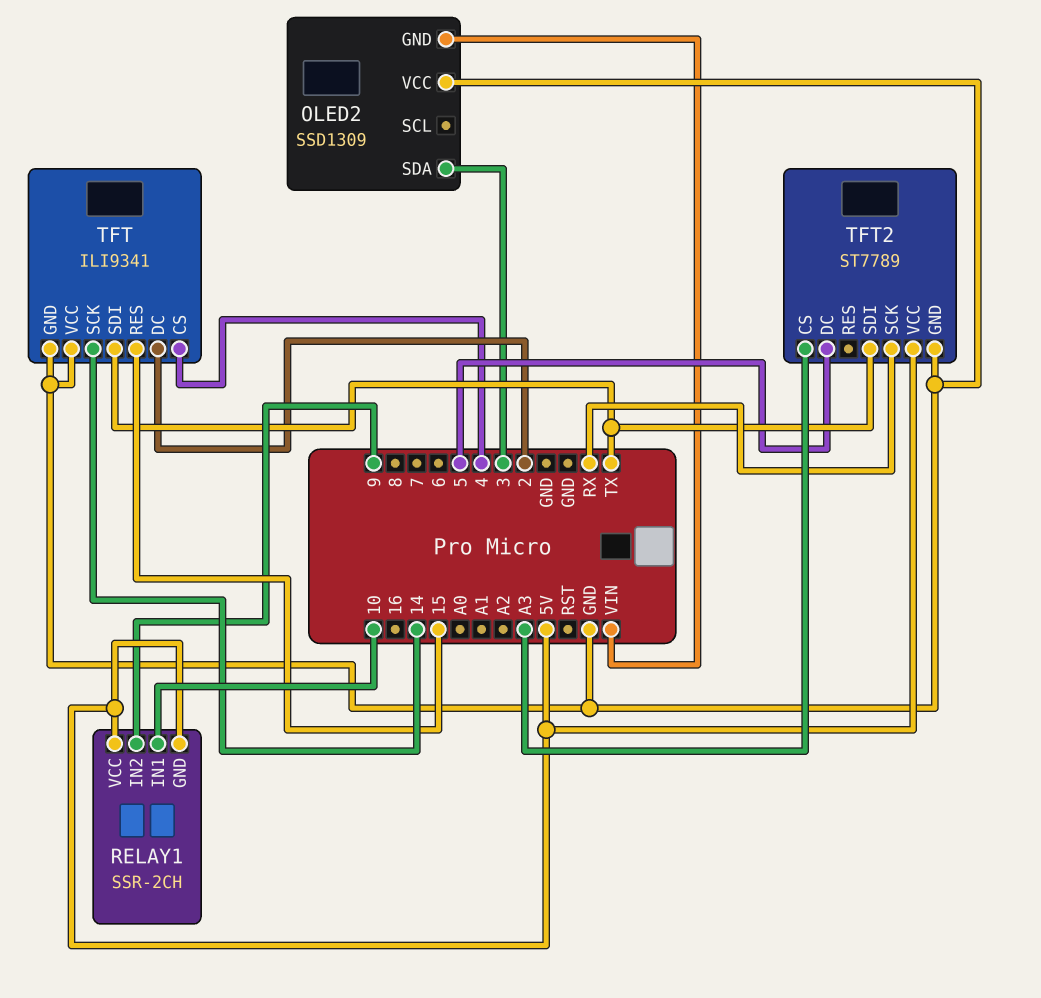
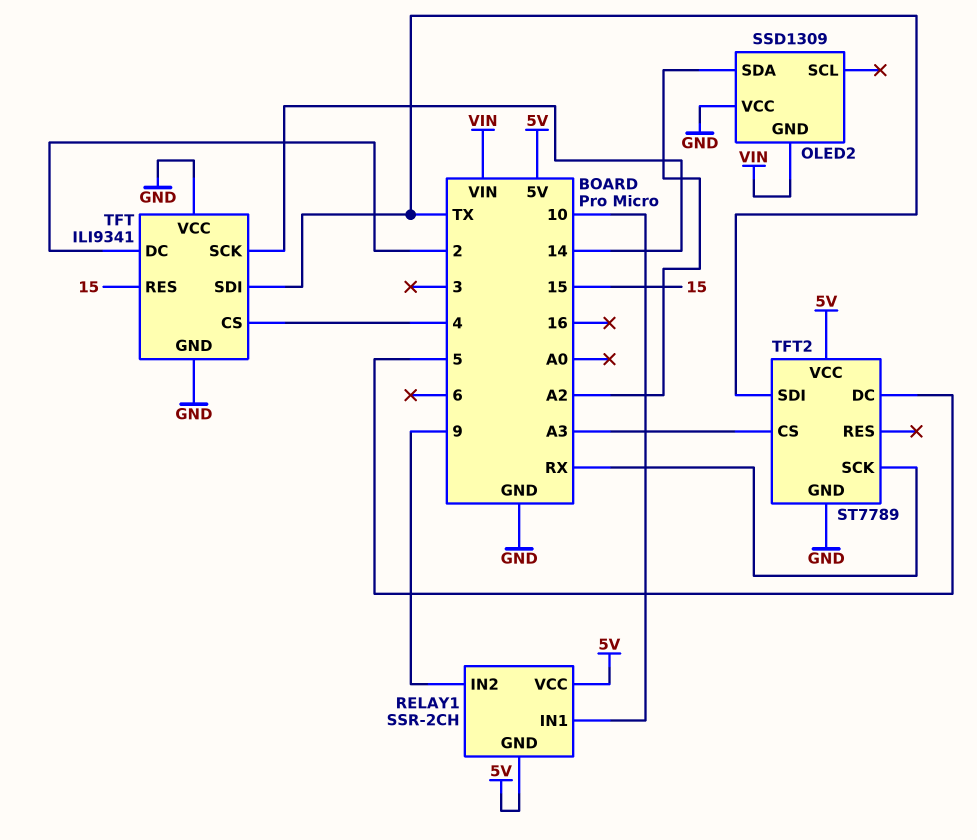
OLED2 pin SDA: 3 -> A2

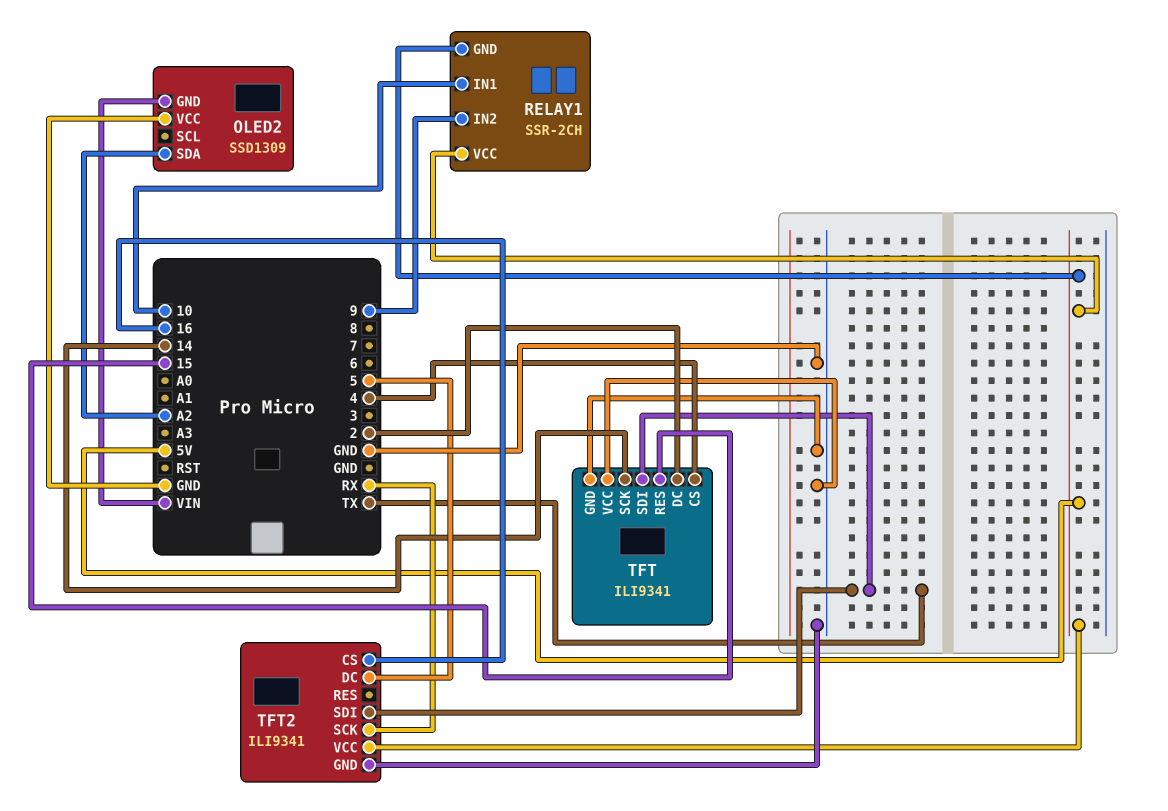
TFT2: ST7789 -> ILI9341
TFT2 pin CS: A3 -> 16

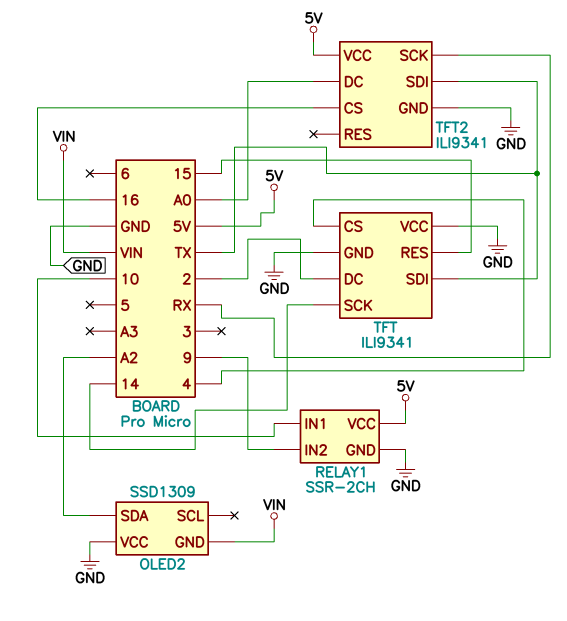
RELAY1 pin GND: 5V -> GND
TFT2 pin DC: 5 -> A0

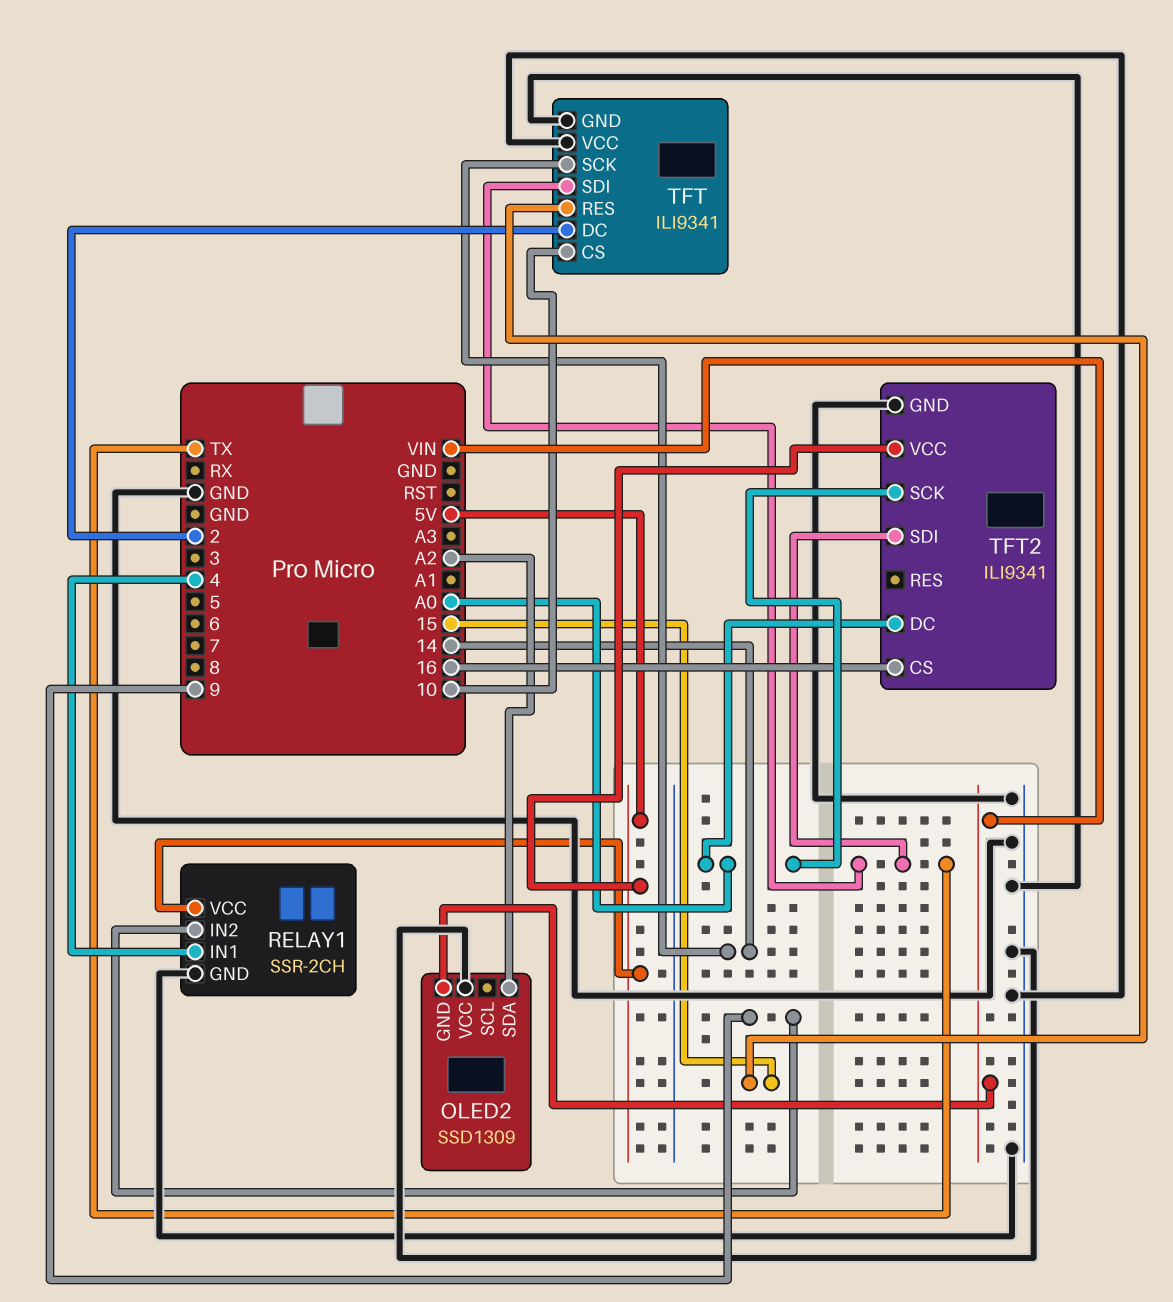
RELAY1 pin IN1: 10 -> 4
TFT pin CS: 4 -> 10
TFT2 pin SCK: RX -> A0

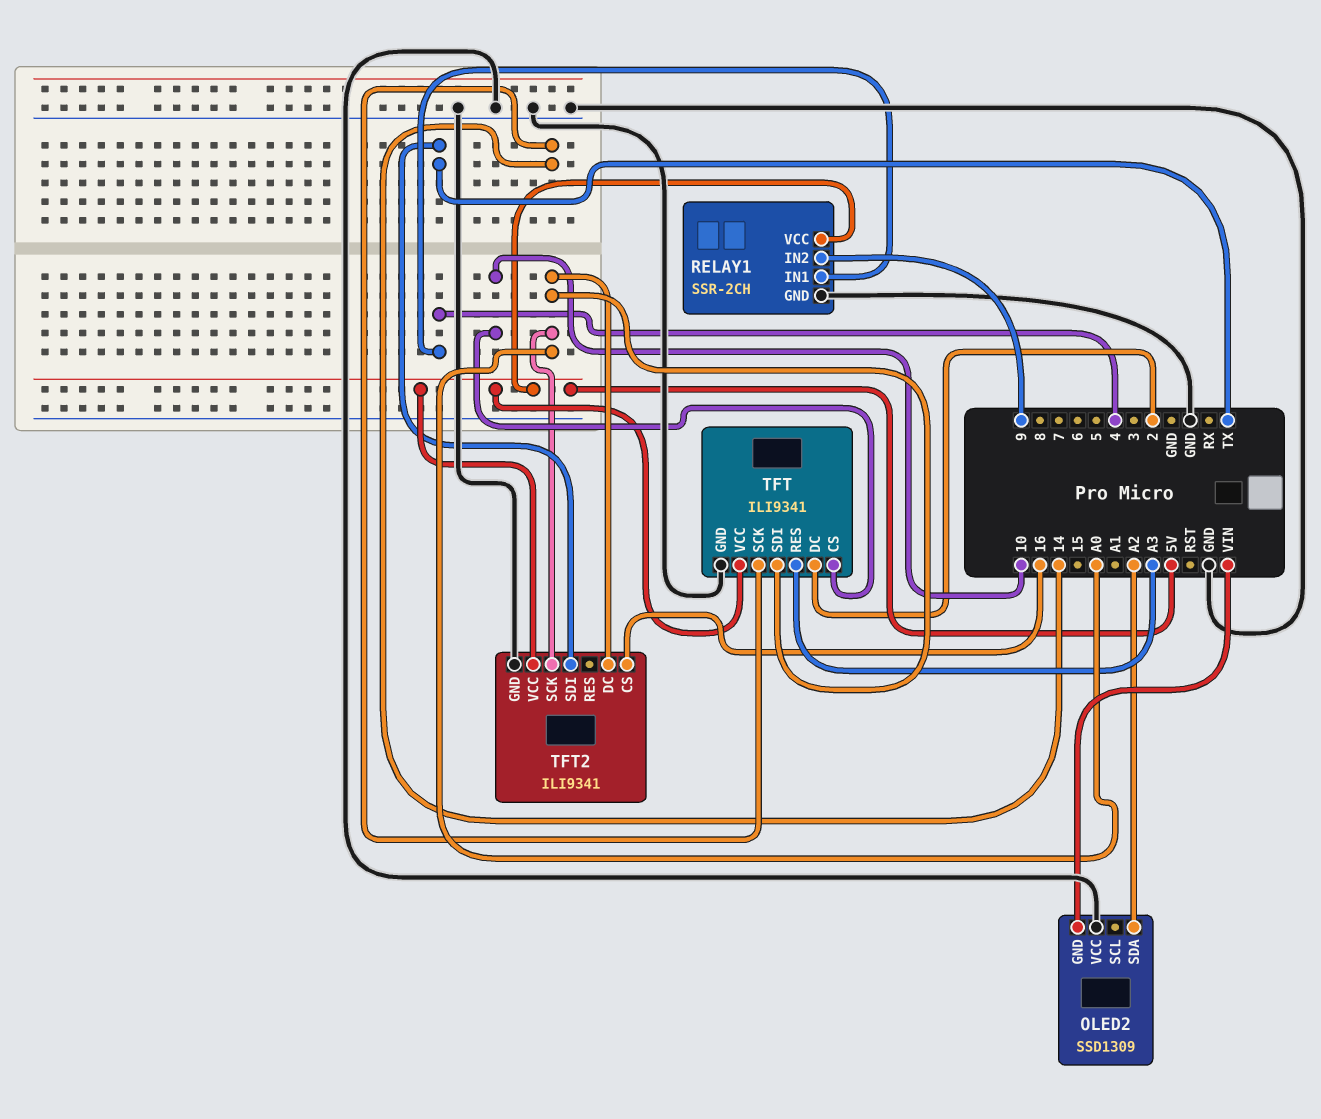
TFT pin RES: 15 -> A3
TFT pin SDI: TX -> A0
TFT pin VCC: GND -> 5V

